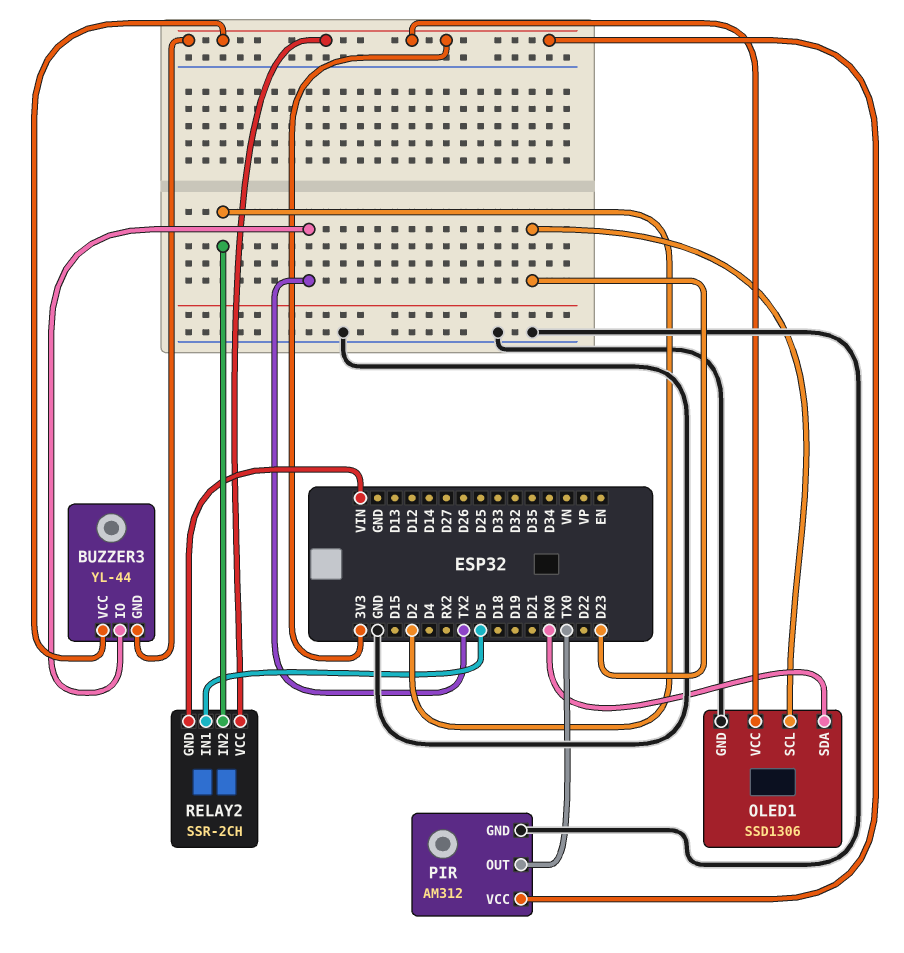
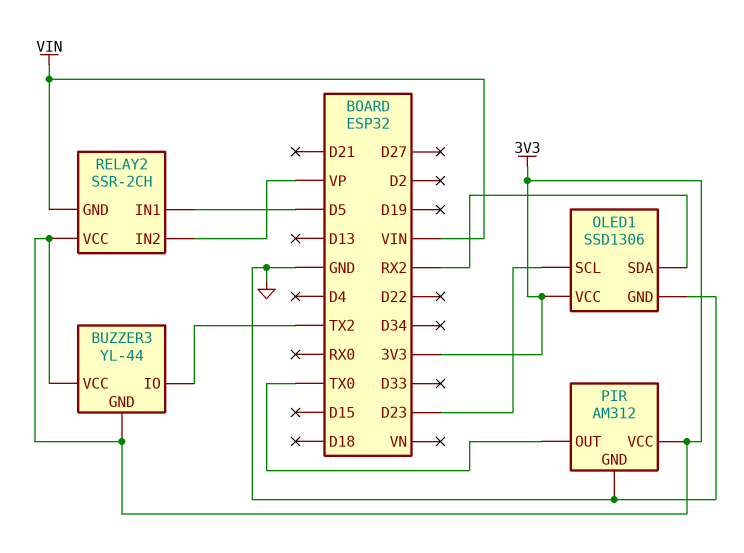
OLED1 pin SDA: RX0 -> RX2
RELAY2 pin IN2: D2 -> VP

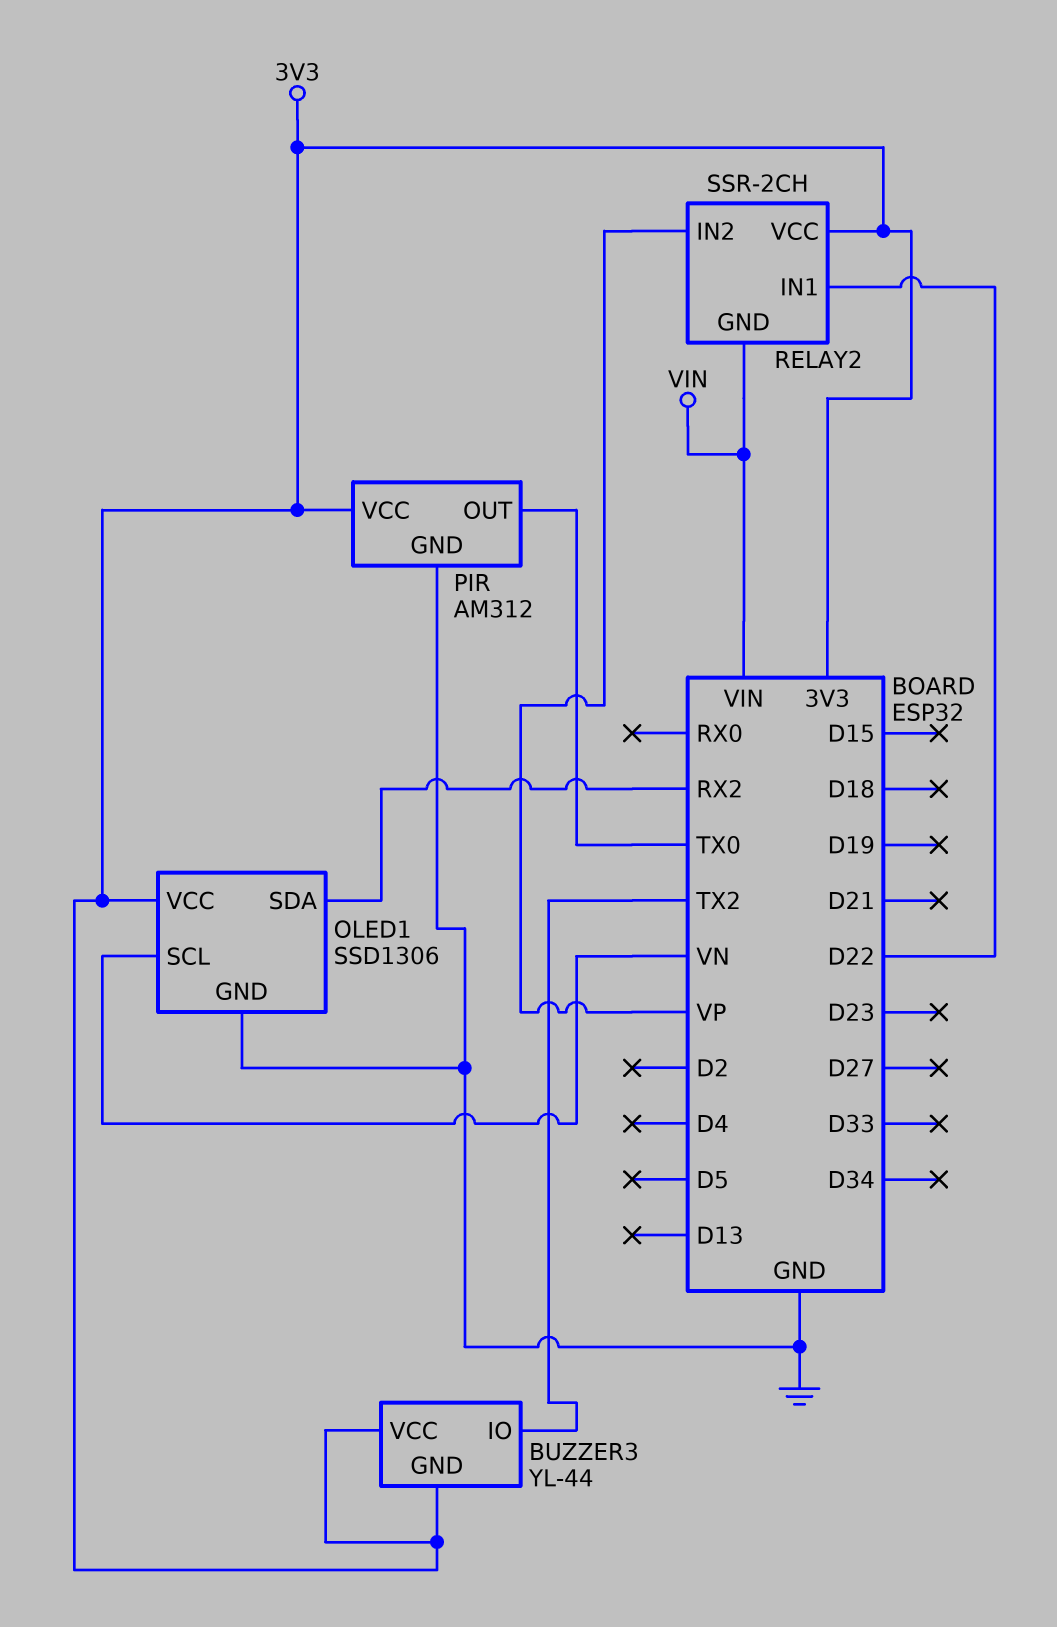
OLED1 pin SCL: D23 -> VN
RELAY2 pin IN1: D5 -> D22

